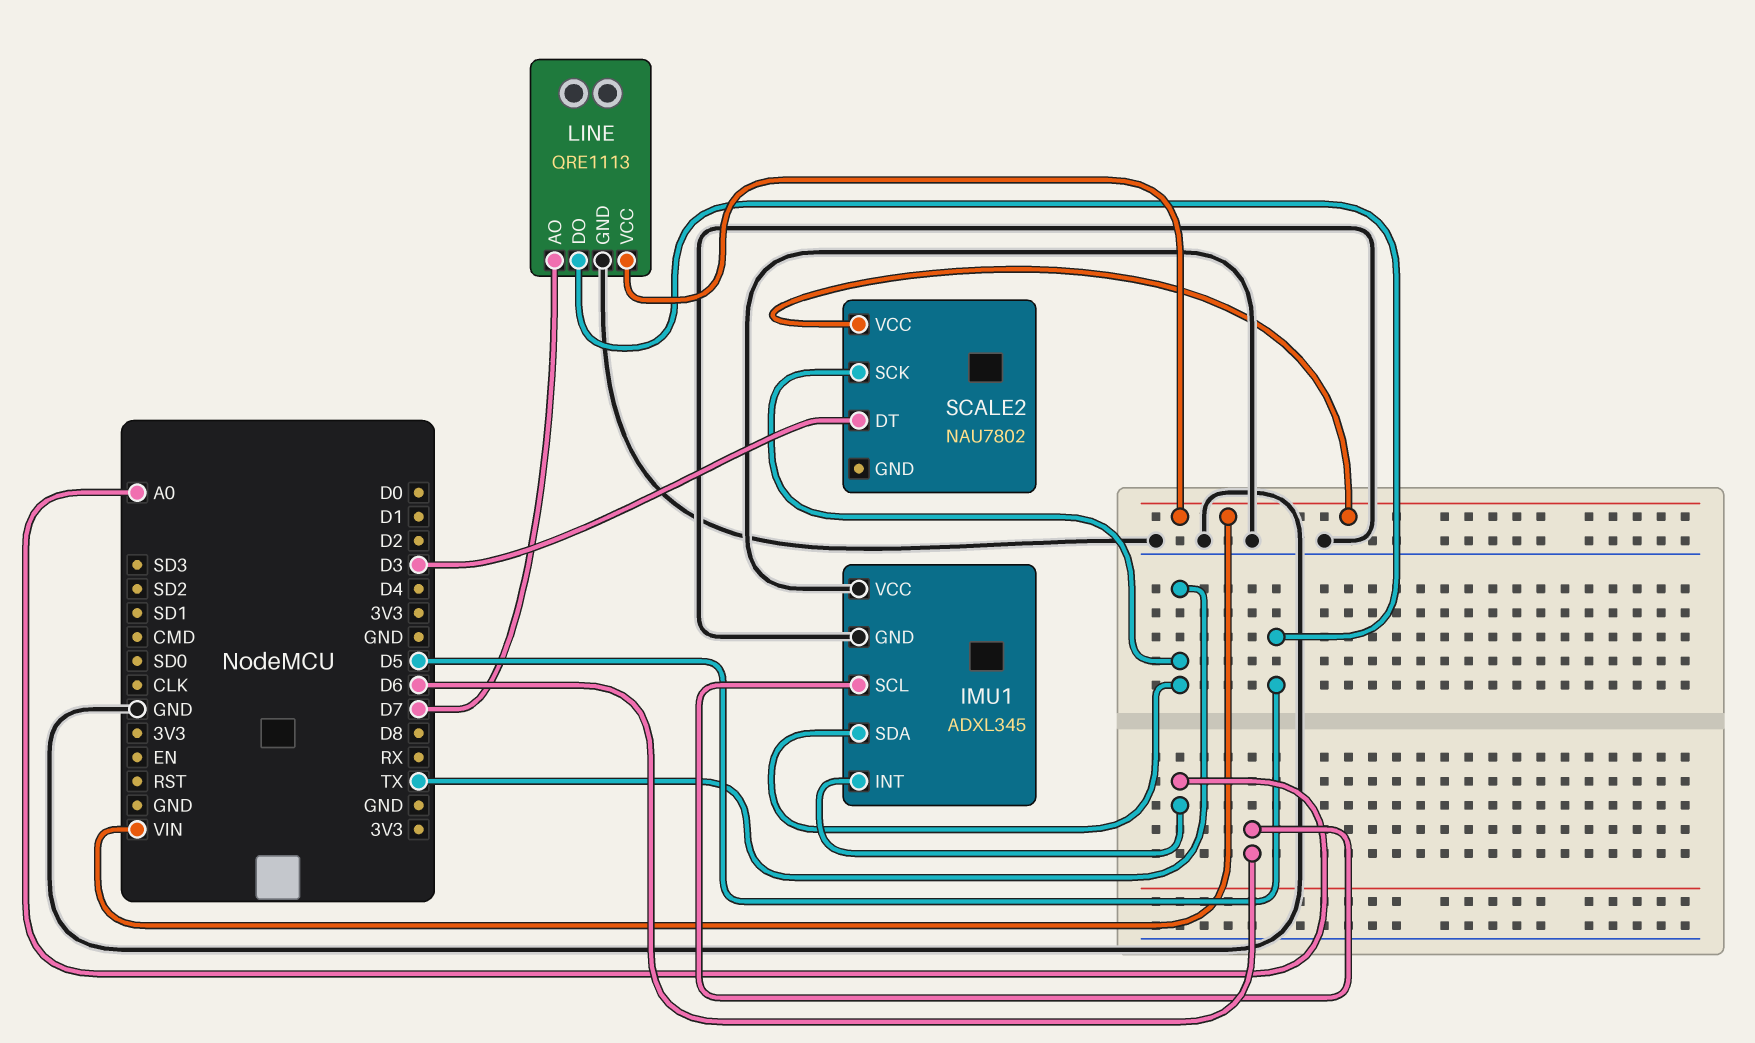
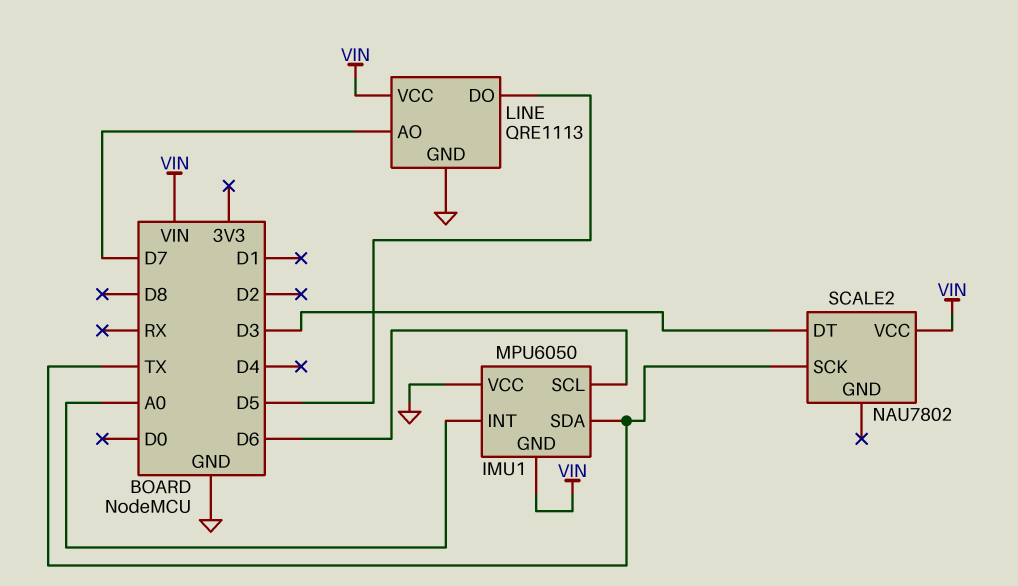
IMU1: ADXL345 -> MPU6050
IMU1 pin GND: GND -> VIN

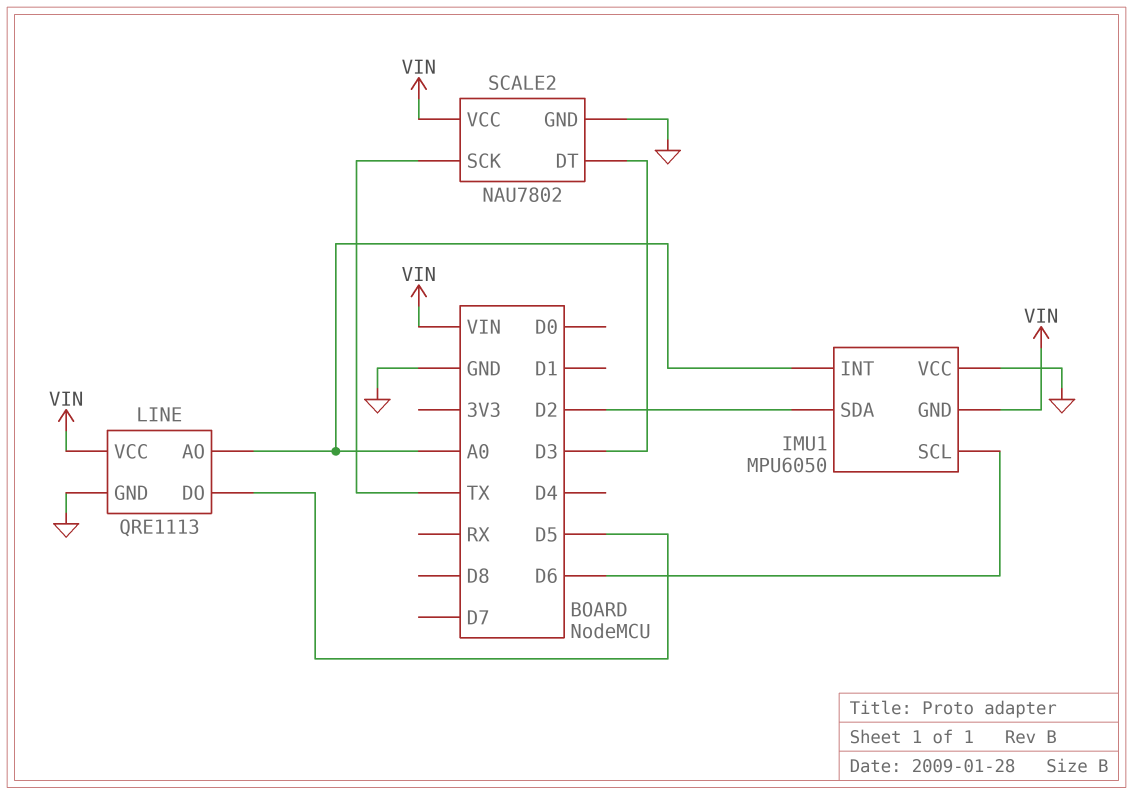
IMU1 pin SDA: TX -> D2
LINE pin AO: D7 -> A0
SCALE2 pin GND: none -> GND

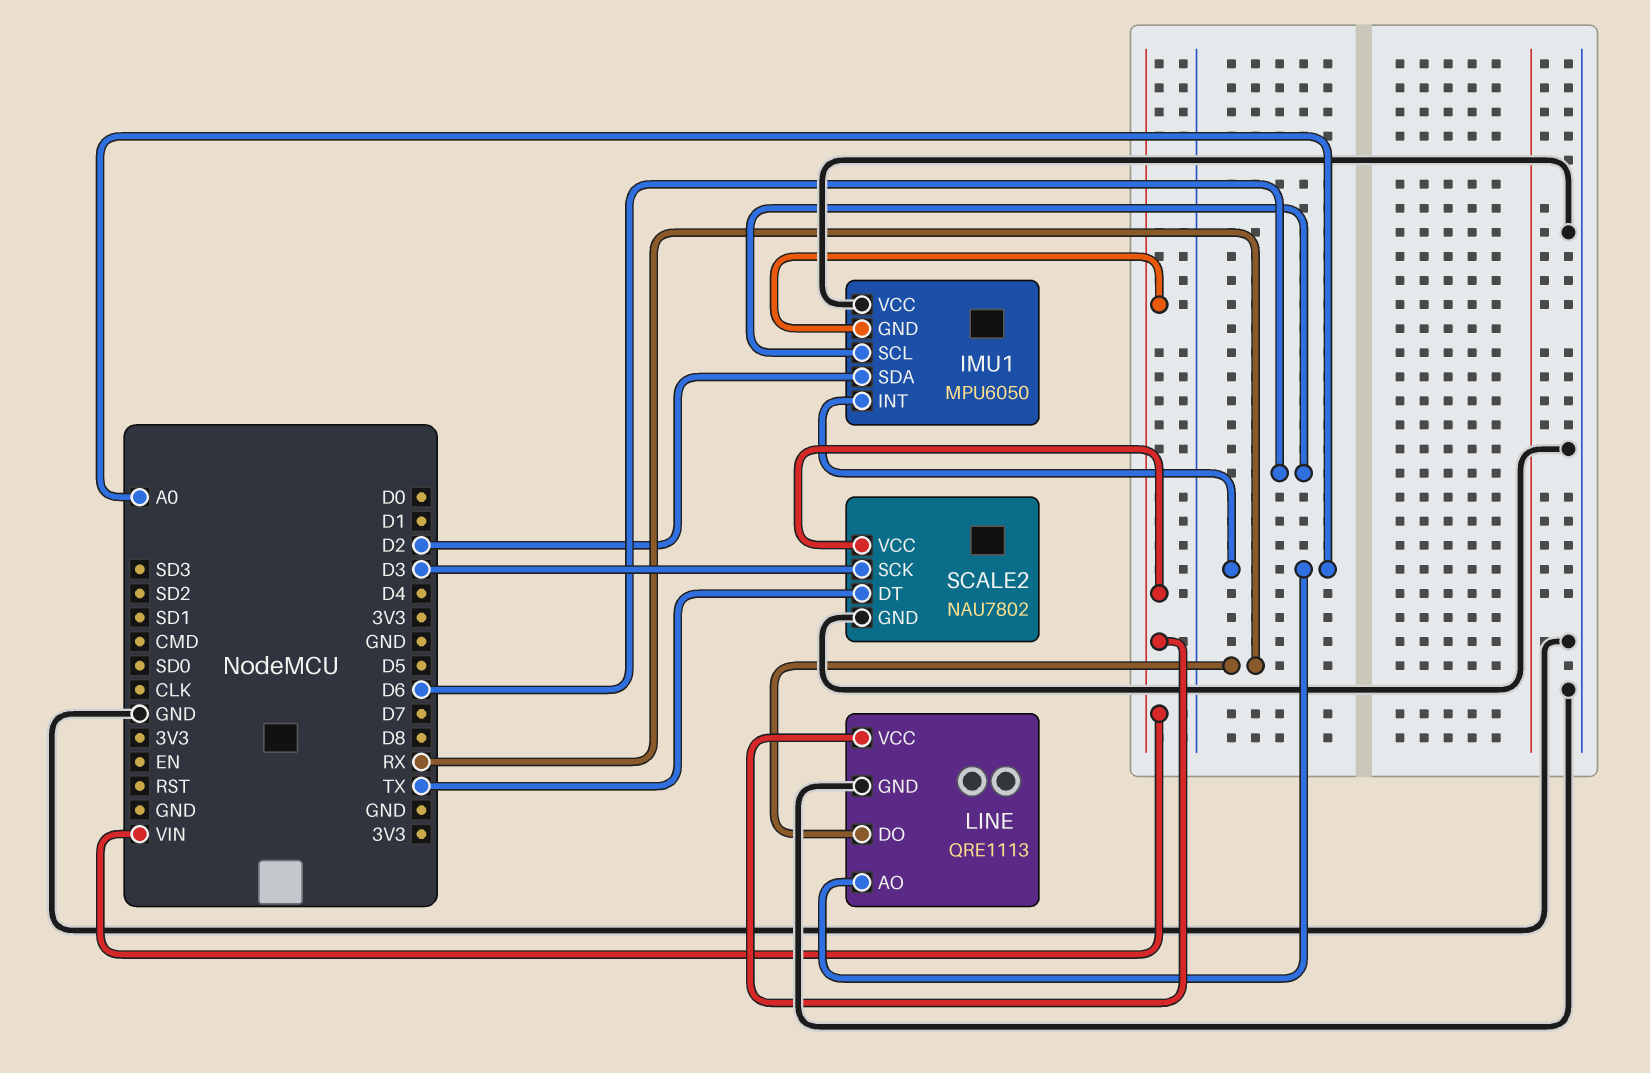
LINE pin DO: D5 -> RX
SCALE2 pin DT: D3 -> TX
SCALE2 pin SCK: TX -> D3

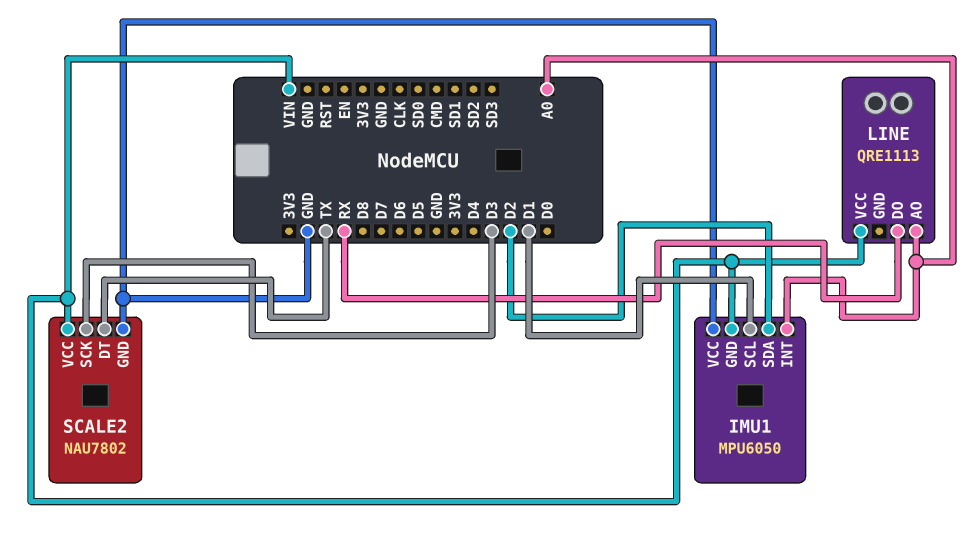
IMU1 pin SCL: D6 -> D1
LINE pin GND: GND -> none

